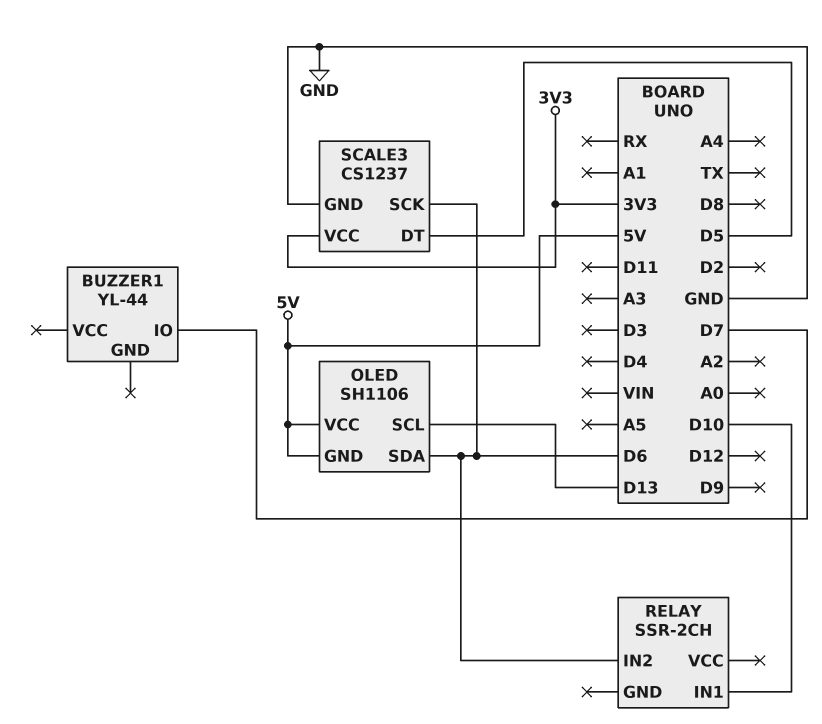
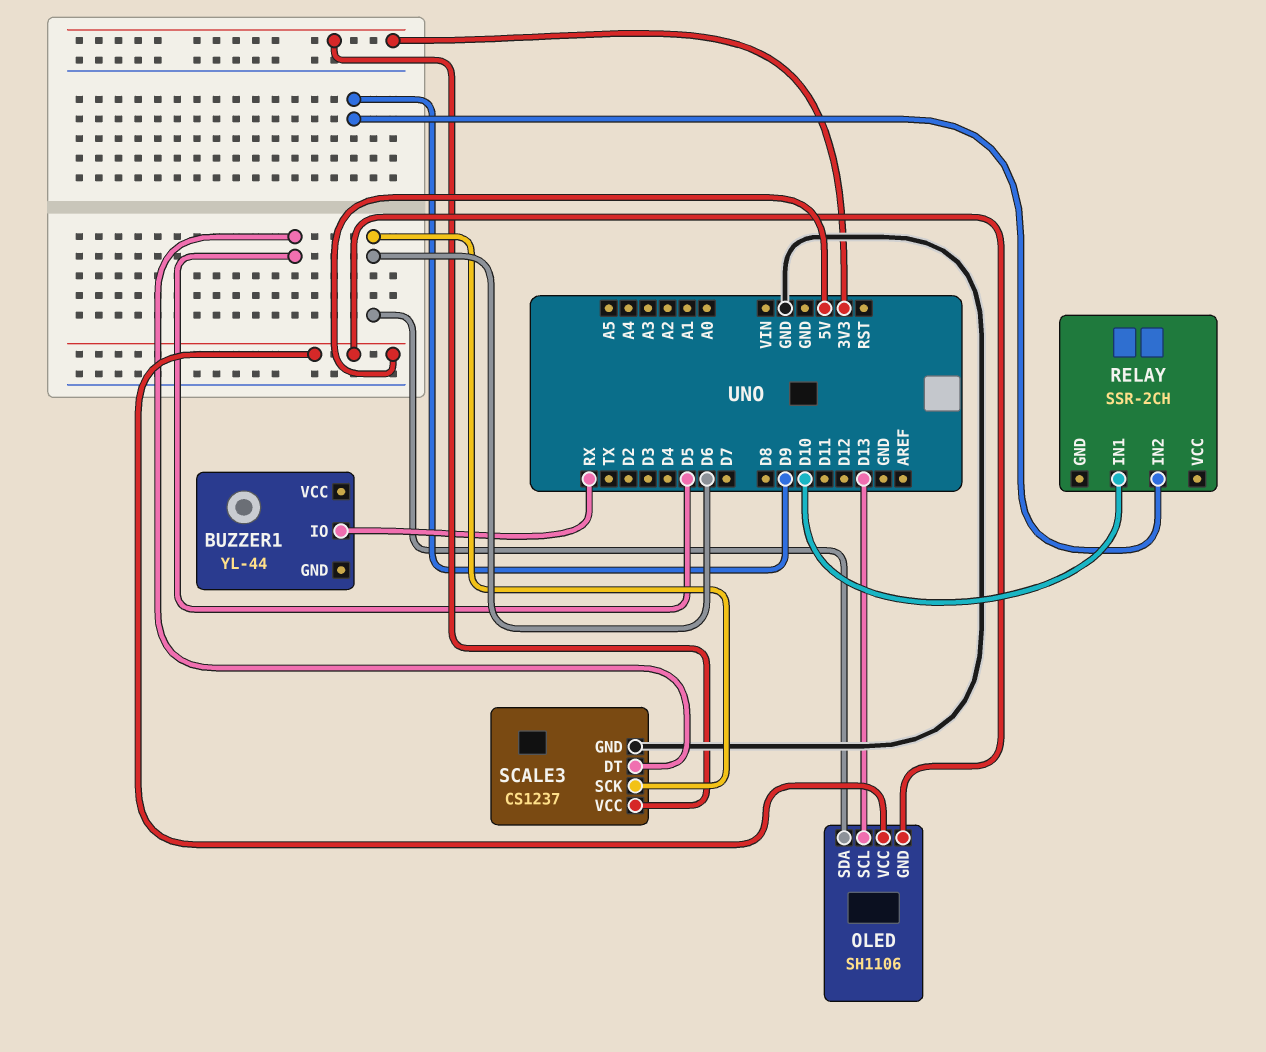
BUZZER1 pin IO: D7 -> RX
RELAY pin IN2: D6 -> D9

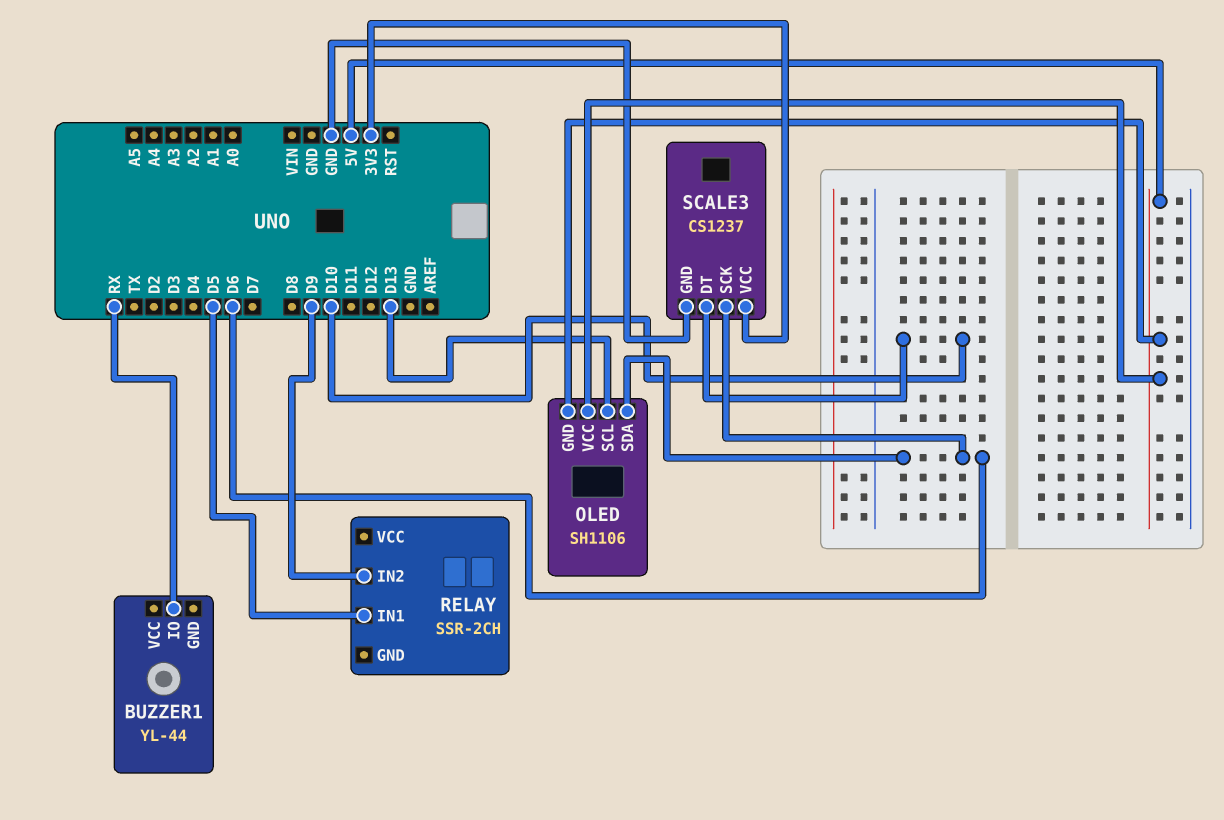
RELAY pin IN1: D10 -> D5
SCALE3 pin DT: D5 -> D10

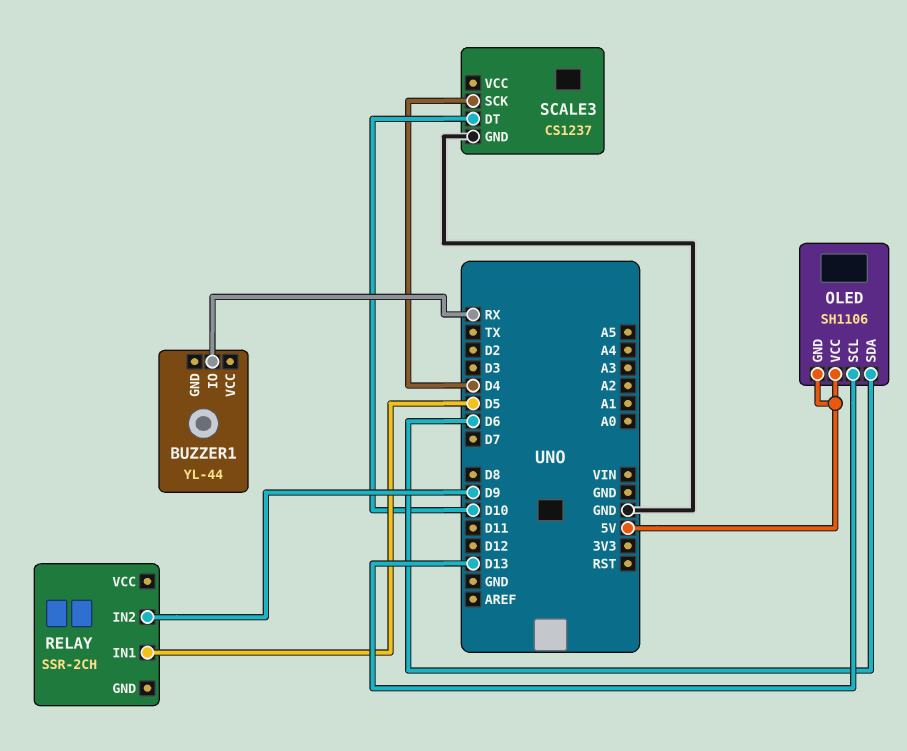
SCALE3 pin SCK: D6 -> D4
SCALE3 pin VCC: 3V3 -> none

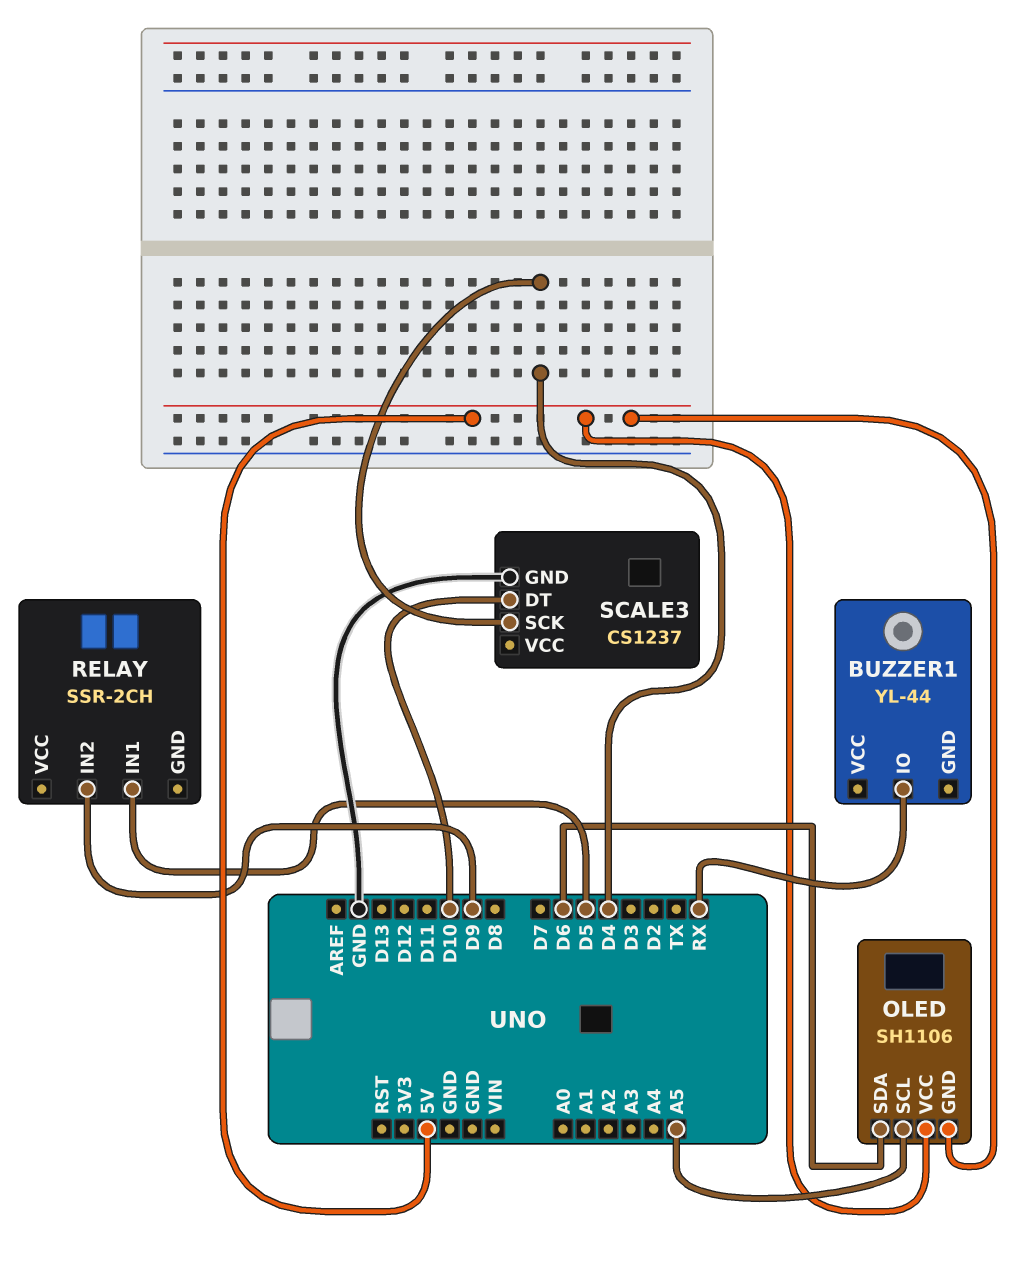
OLED pin SCL: D13 -> A5

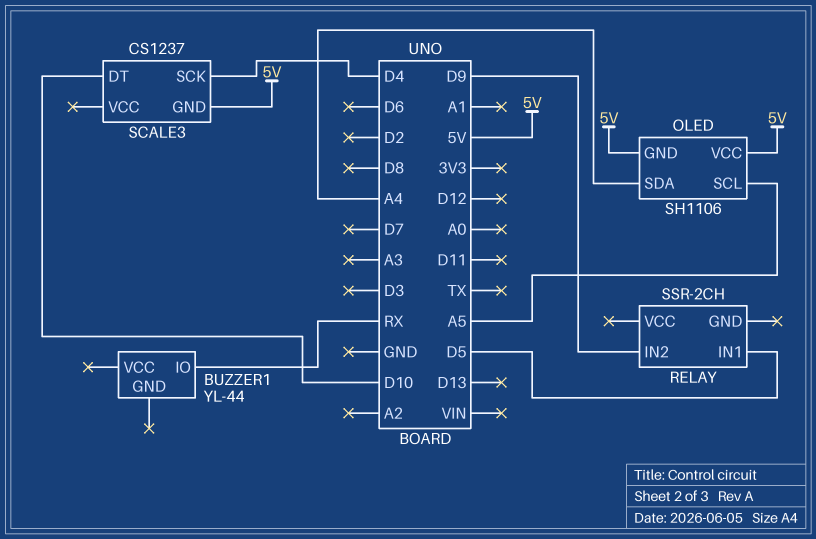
OLED pin SDA: D6 -> A4
SCALE3 pin GND: GND -> 5V

